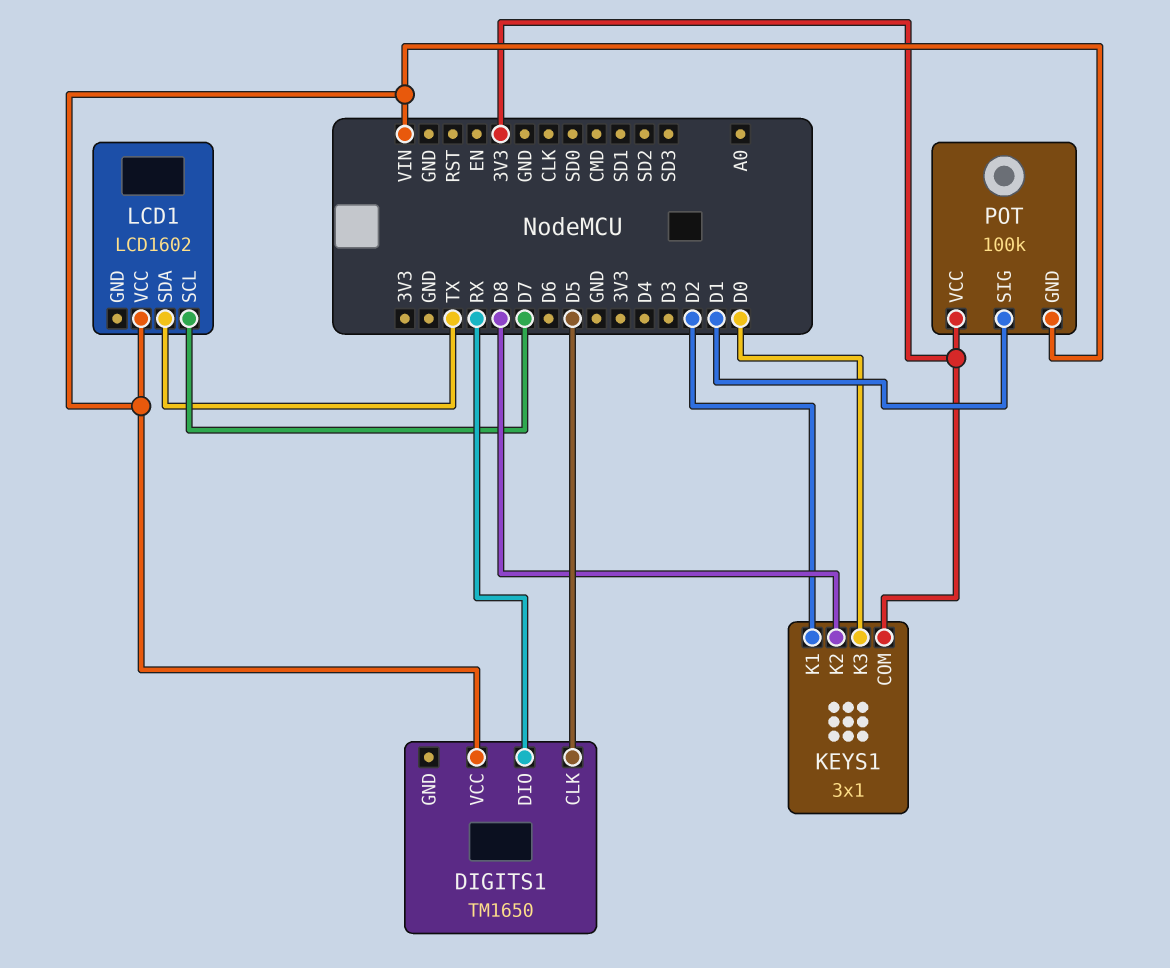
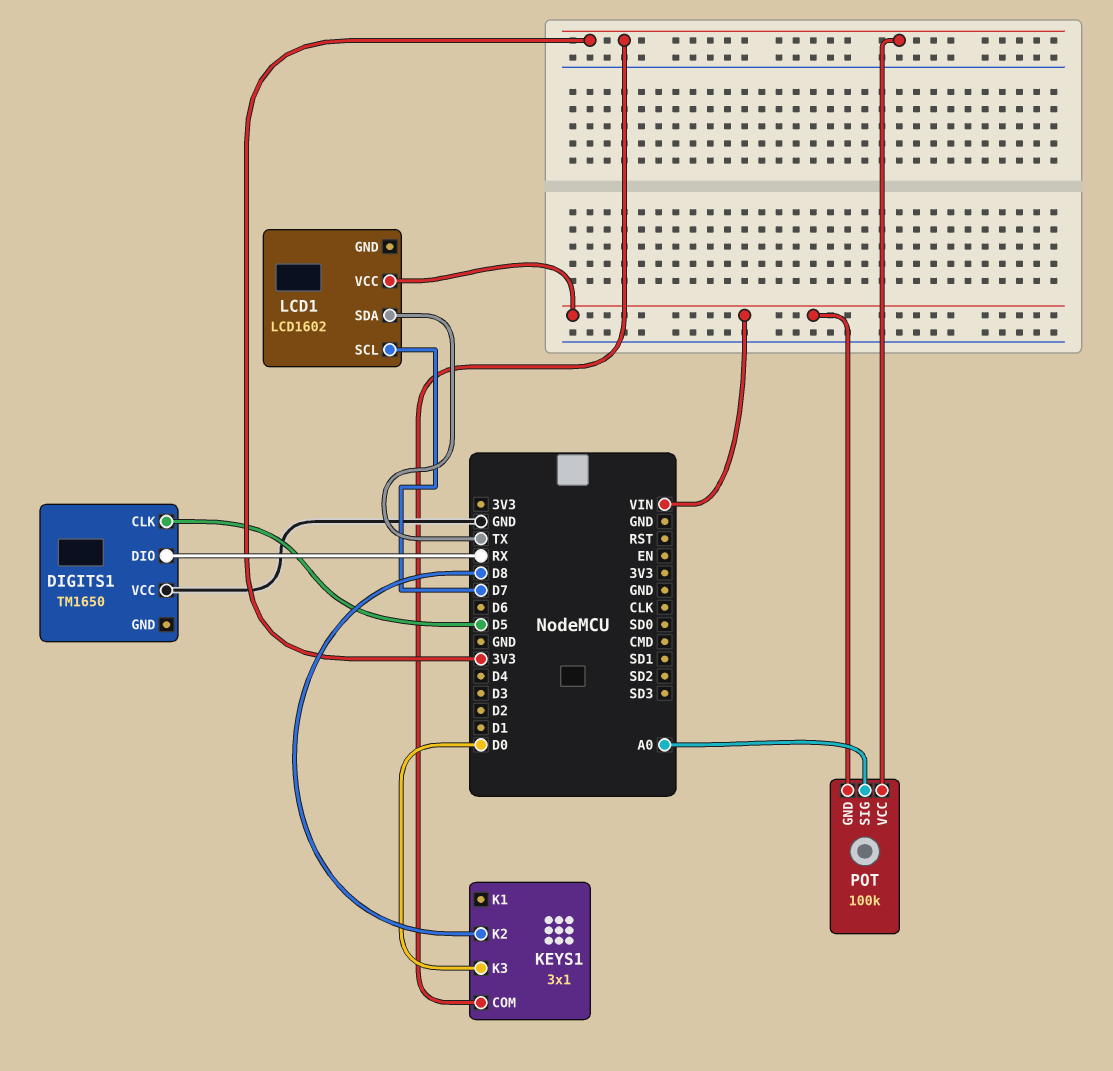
DIGITS1 pin VCC: VIN -> GND
KEYS1 pin K1: D2 -> none
POT pin SIG: D1 -> A0

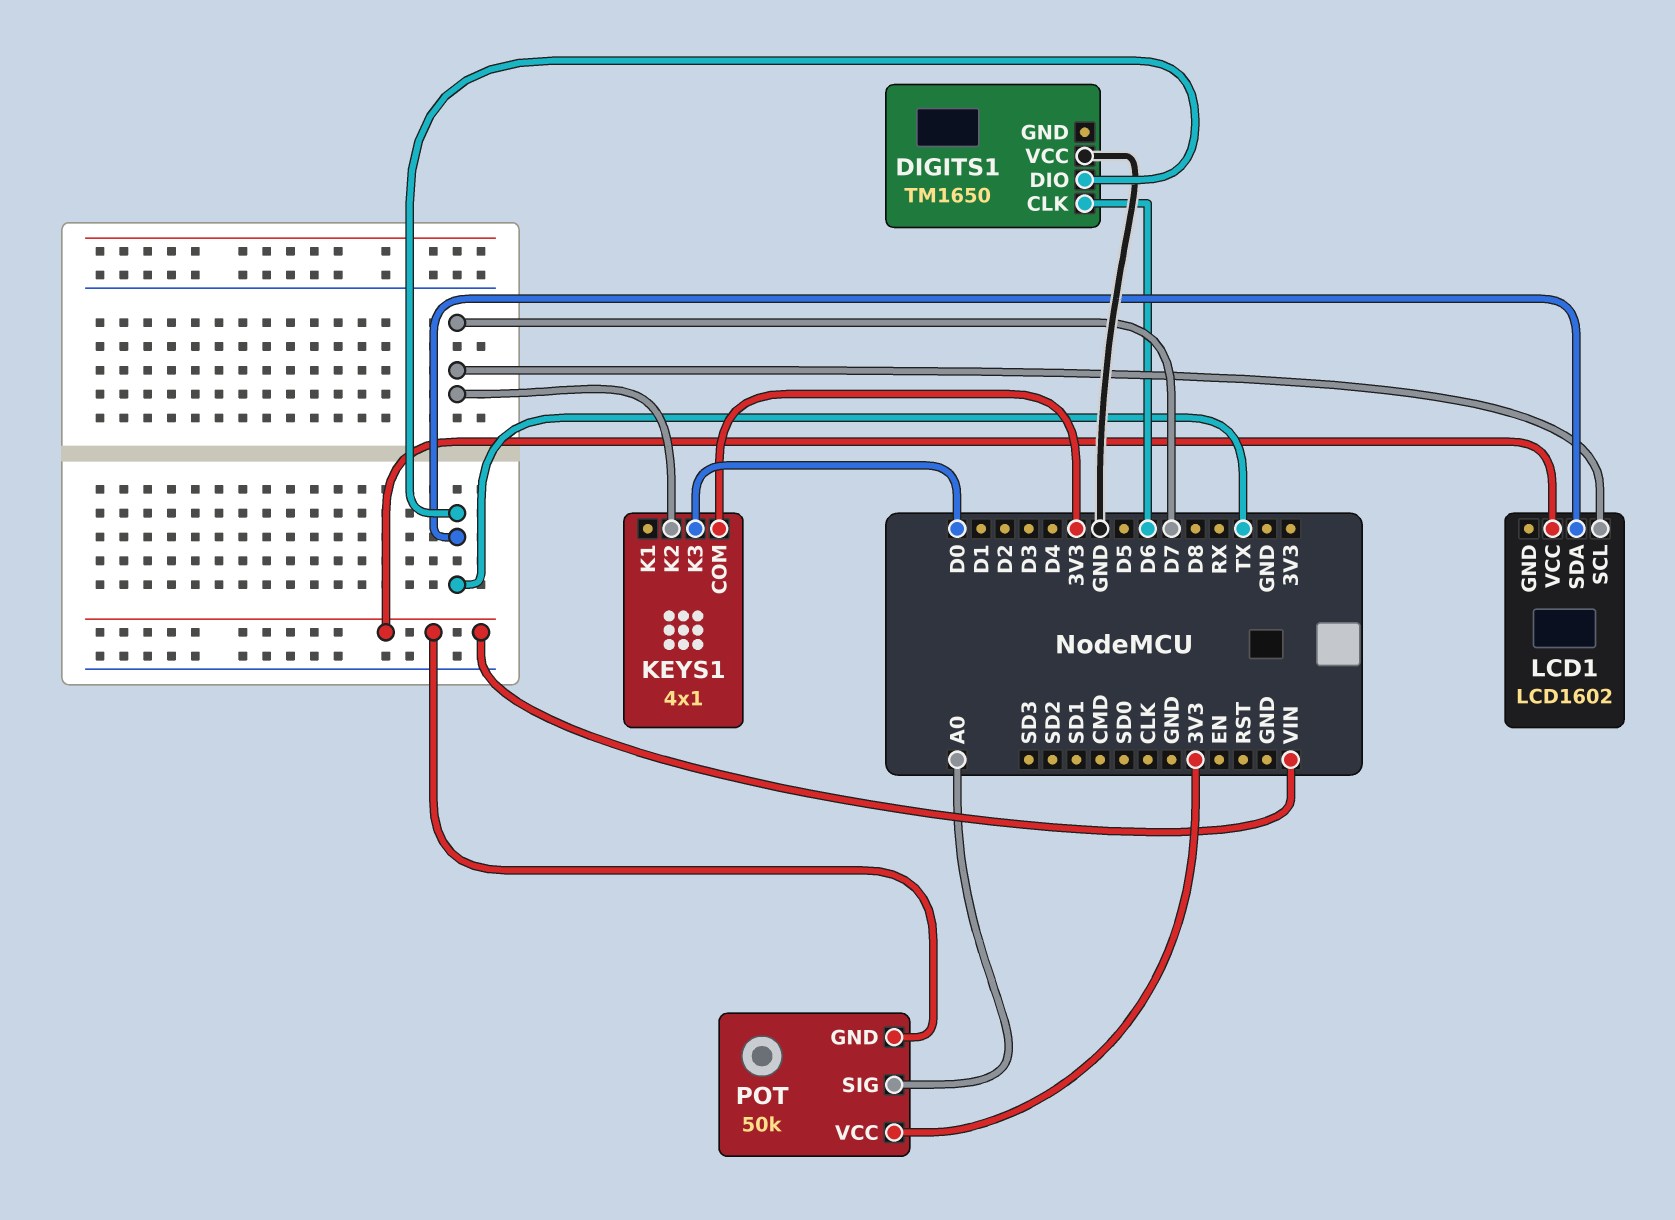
DIGITS1 pin CLK: D5 -> D6
DIGITS1 pin DIO: RX -> TX
KEYS1: 3x1 -> 4x1
KEYS1 pin K2: D8 -> D7
POT: 100k -> 50k

